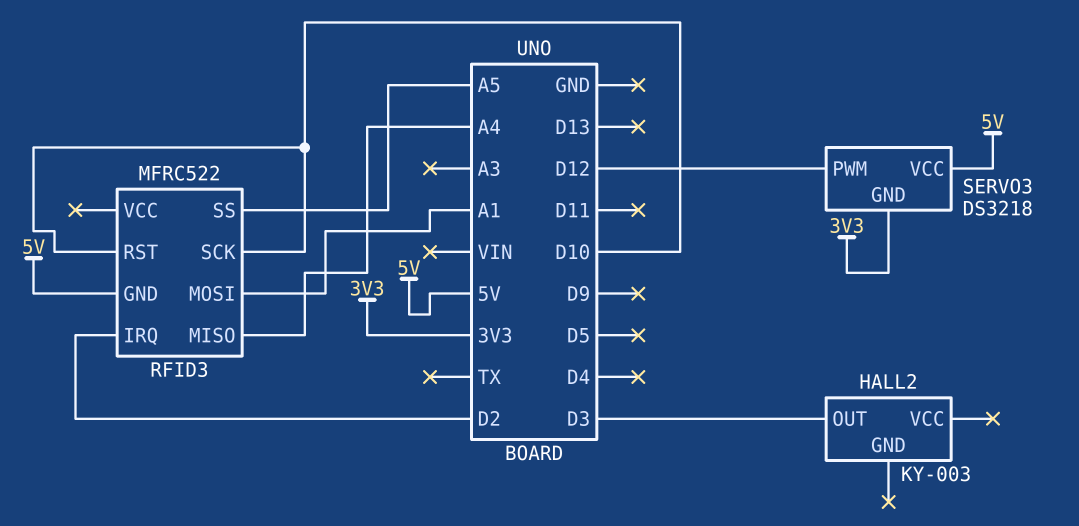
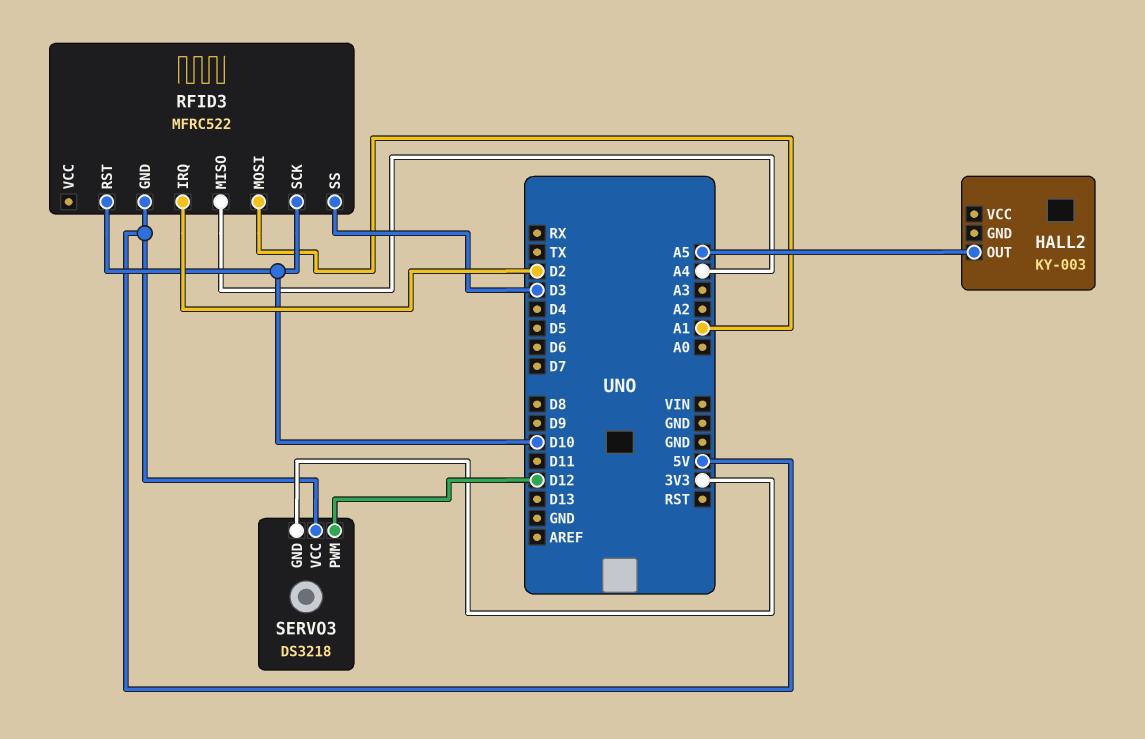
HALL2 pin OUT: D3 -> A5
RFID3 pin SS: A5 -> D3

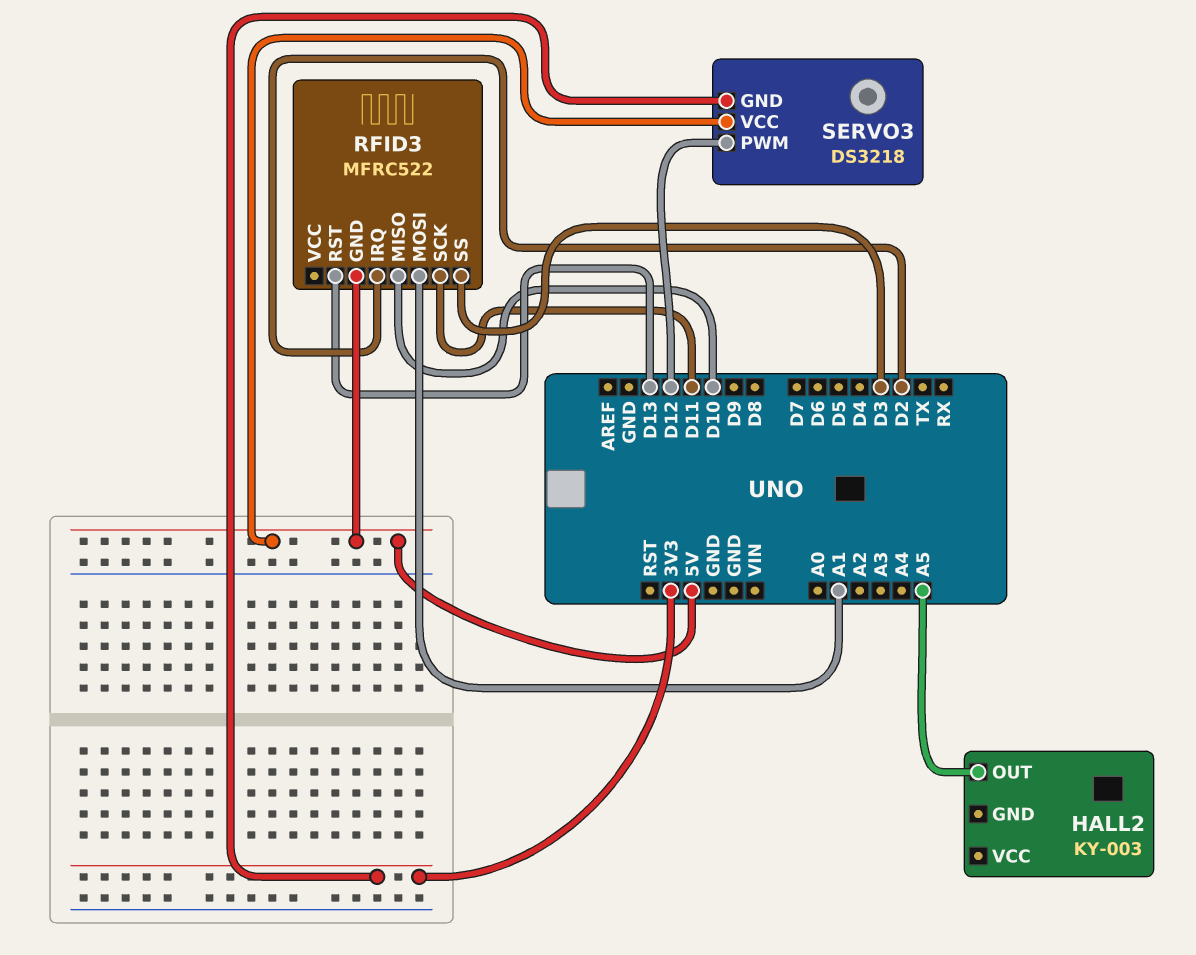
RFID3 pin MISO: A4 -> D10
RFID3 pin RST: D10 -> D13
RFID3 pin SCK: D10 -> D11

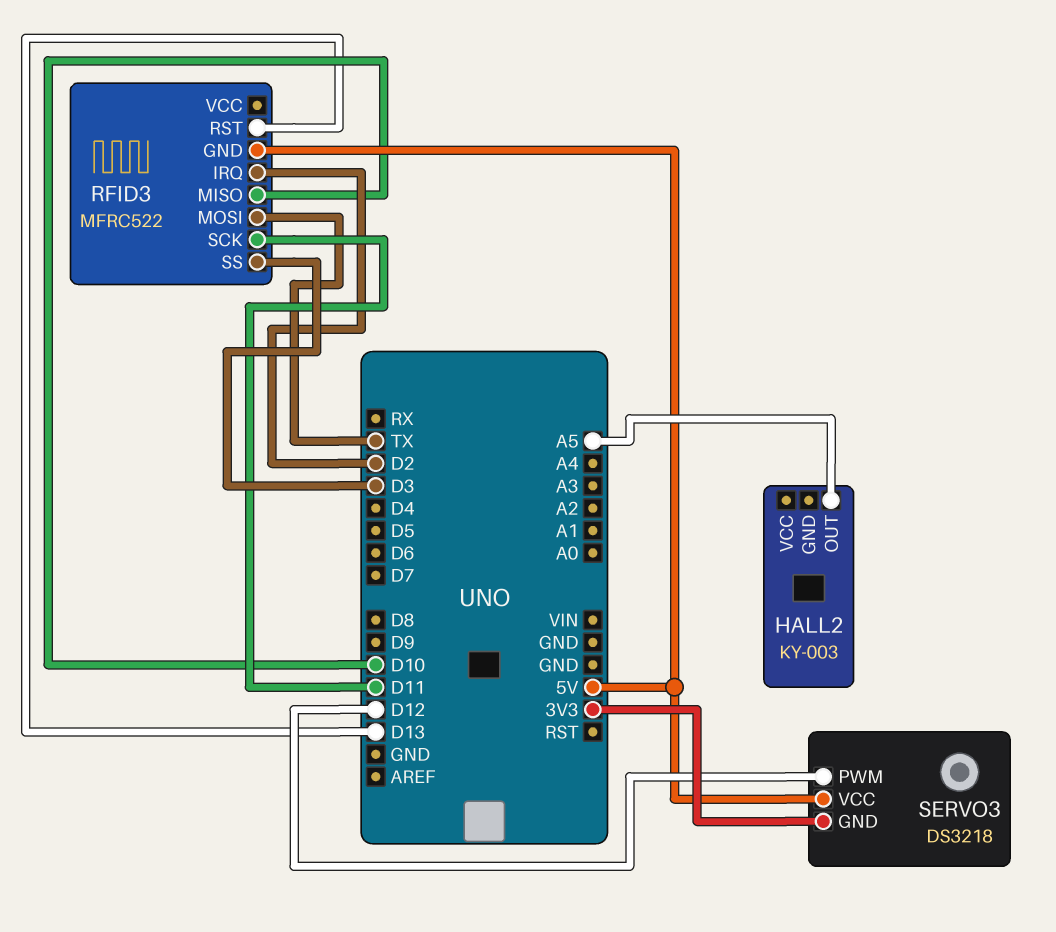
RFID3 pin MOSI: A1 -> TX

